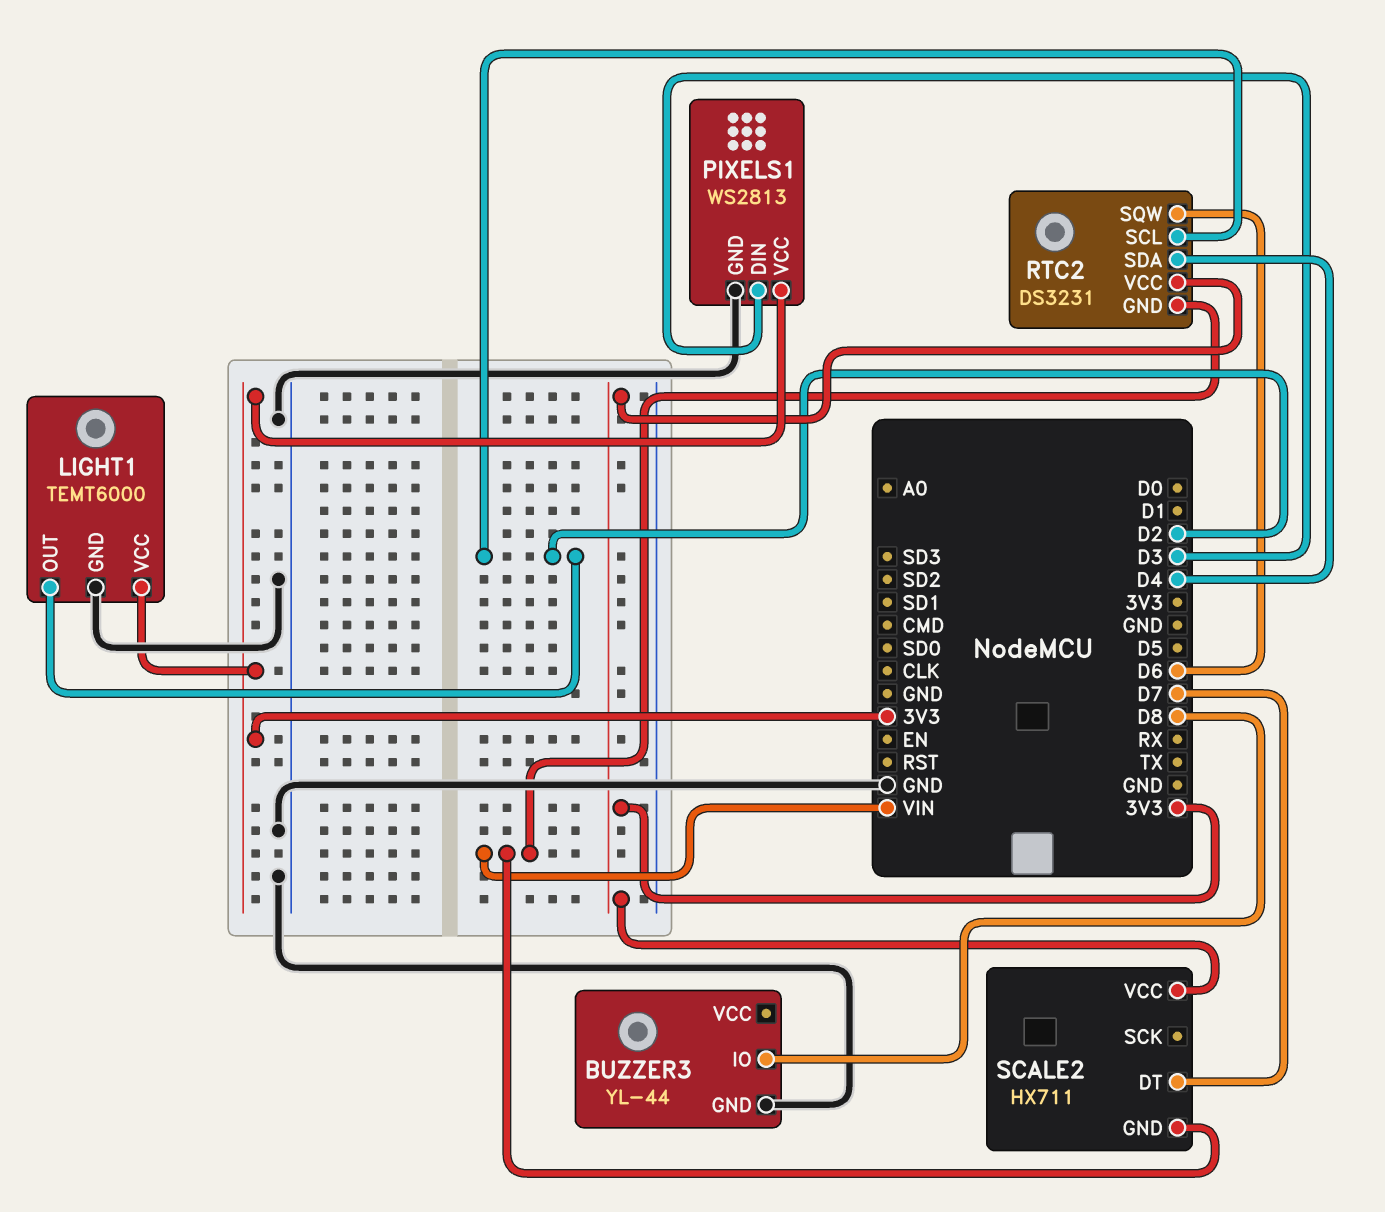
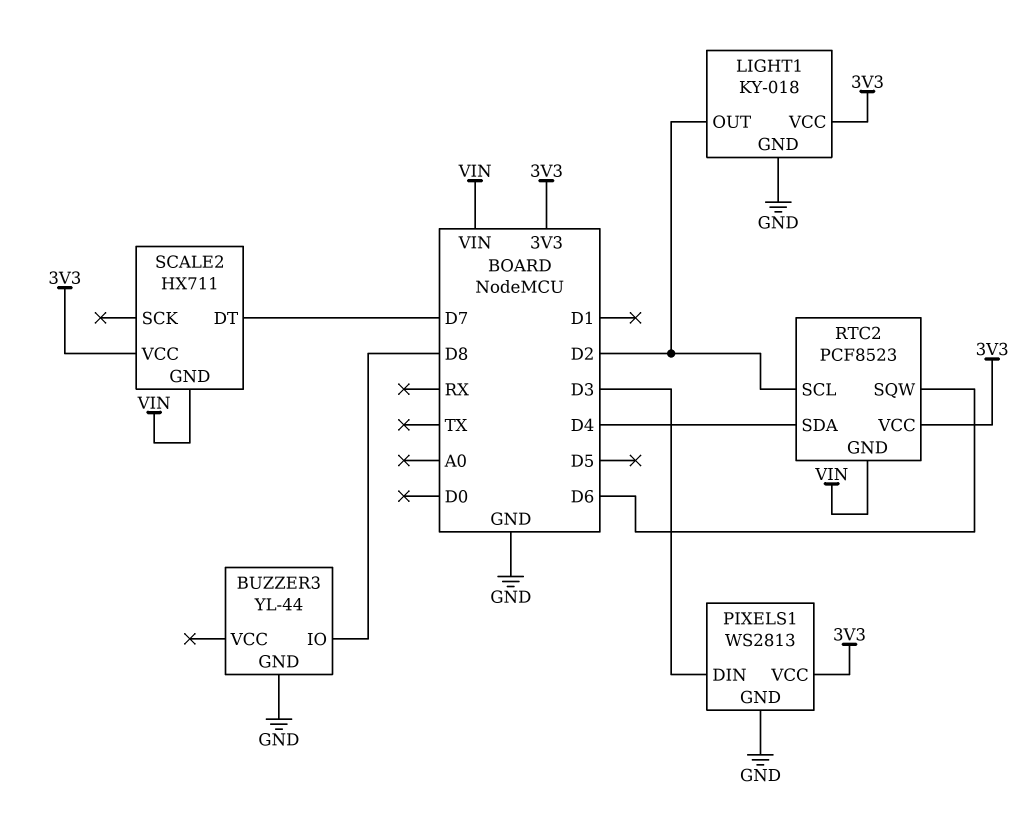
LIGHT1: TEMT6000 -> KY-018
RTC2: DS3231 -> PCF8523

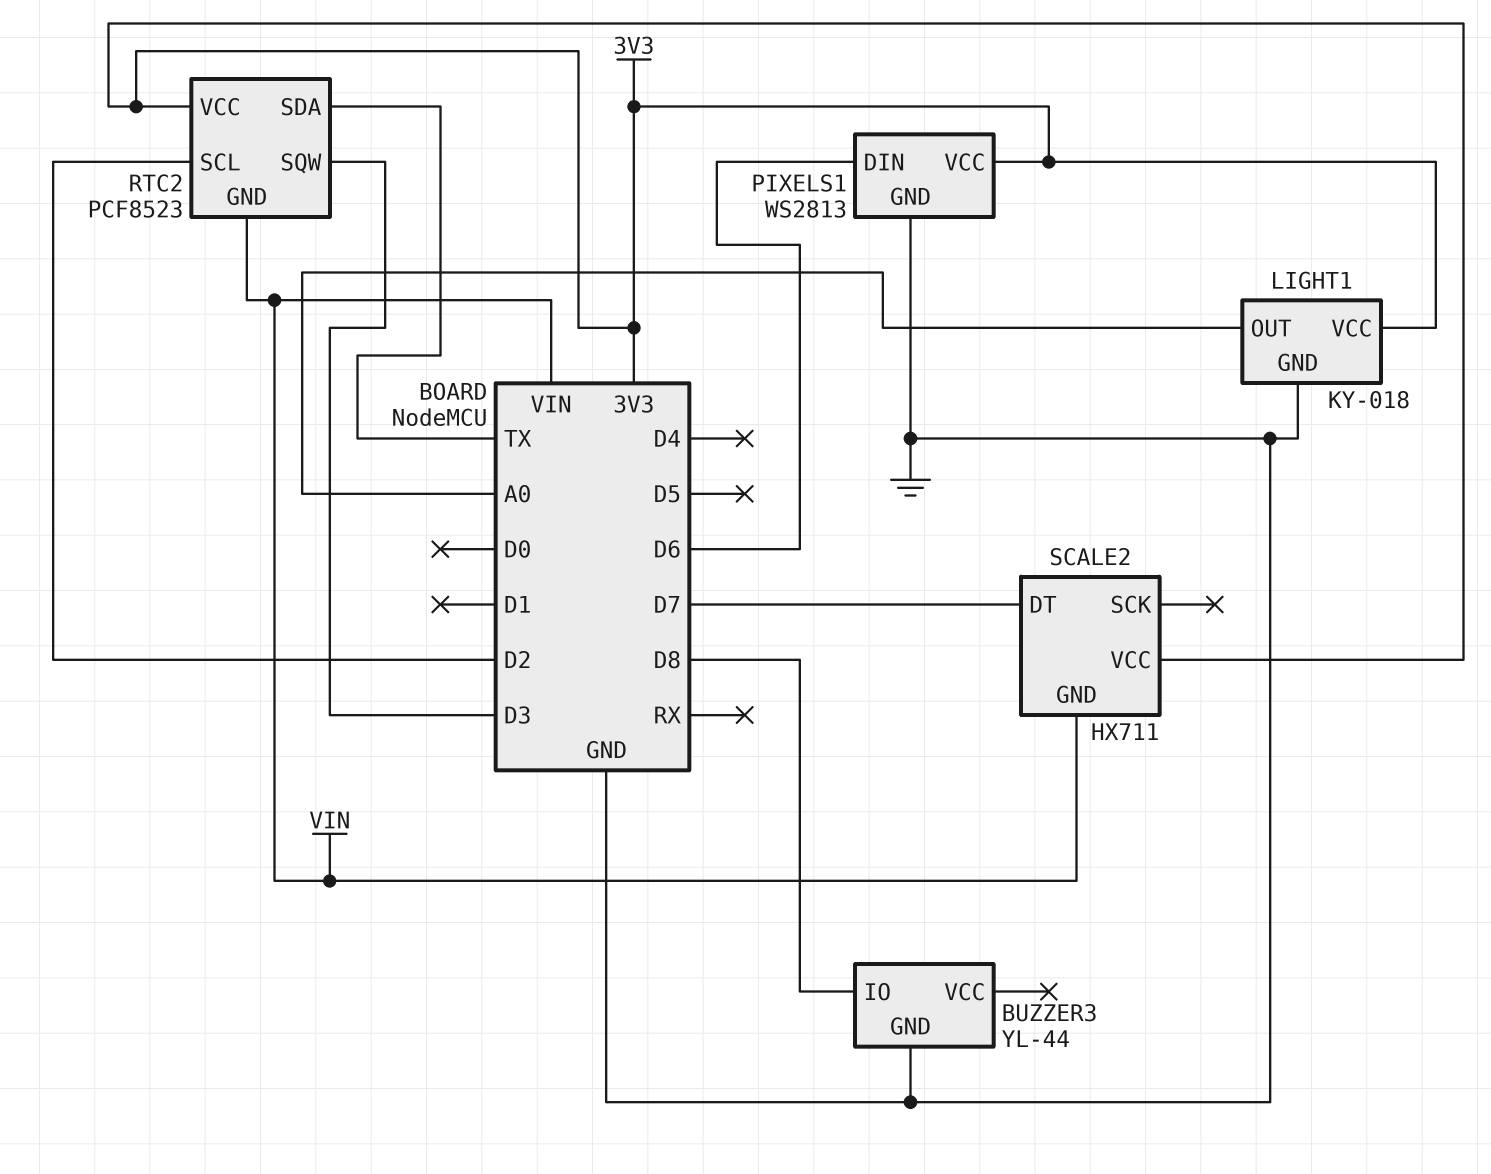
LIGHT1 pin OUT: D2 -> A0
PIXELS1 pin DIN: D3 -> D6
RTC2 pin SDA: D4 -> TX
RTC2 pin SQW: D6 -> D3

